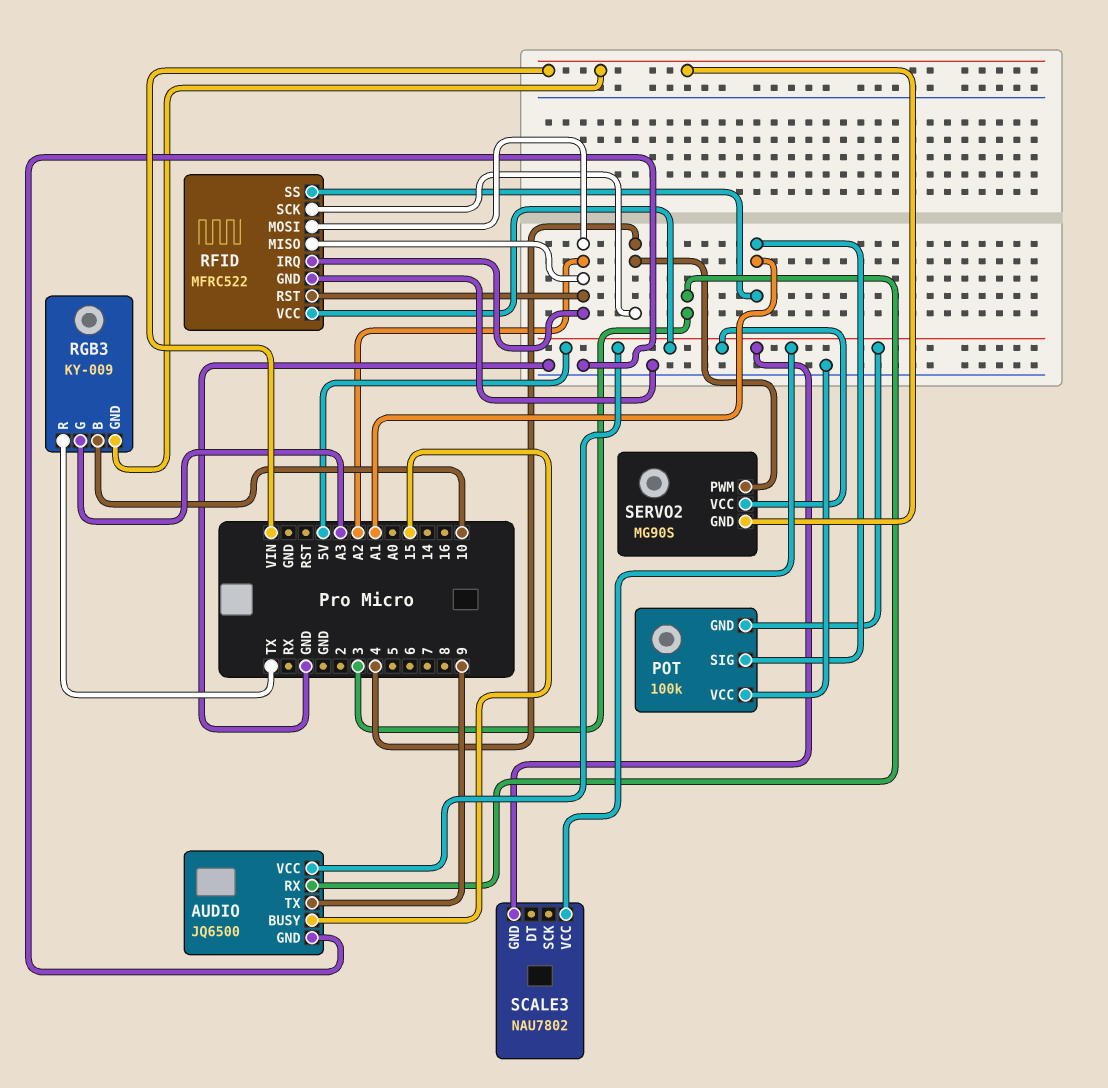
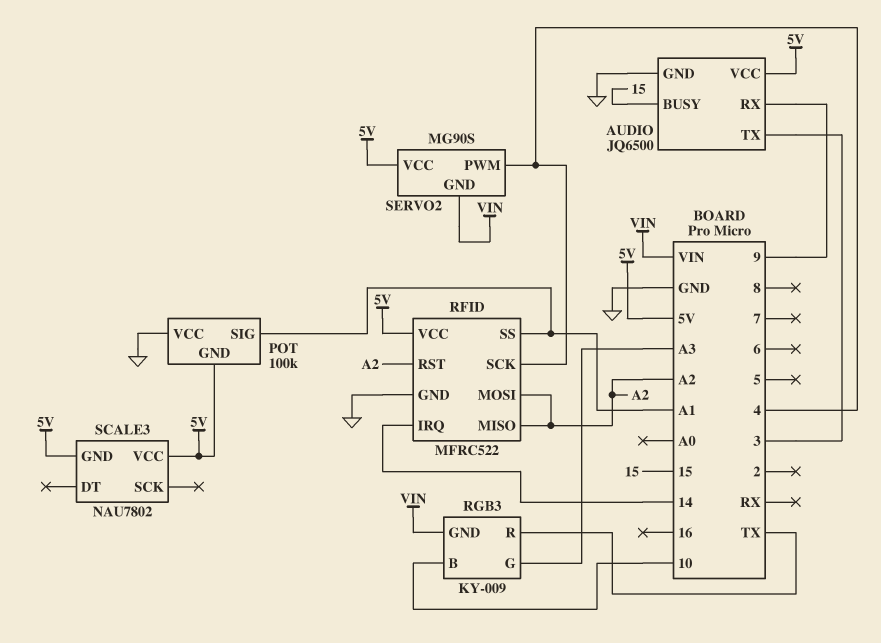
AUDIO pin RX: 3 -> 9
AUDIO pin TX: 9 -> 3
RFID pin IRQ: A2 -> 14

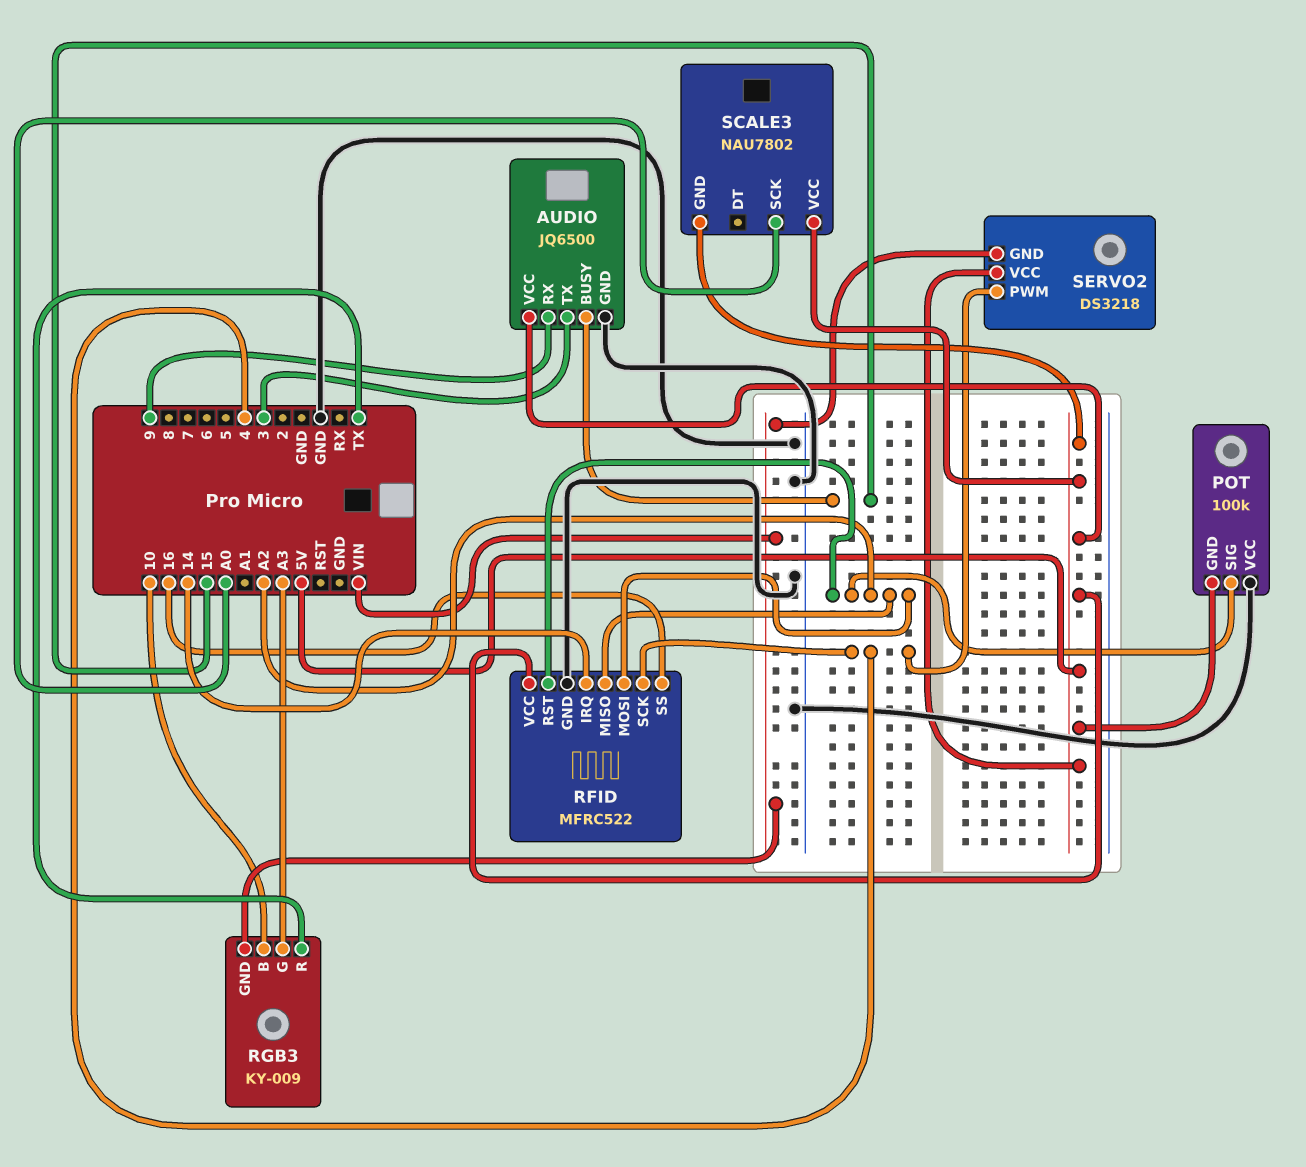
POT pin SIG: A1 -> A2
RFID pin SS: A1 -> 16
SCALE3 pin SCK: none -> A0
SERVO2: MG90S -> DS3218

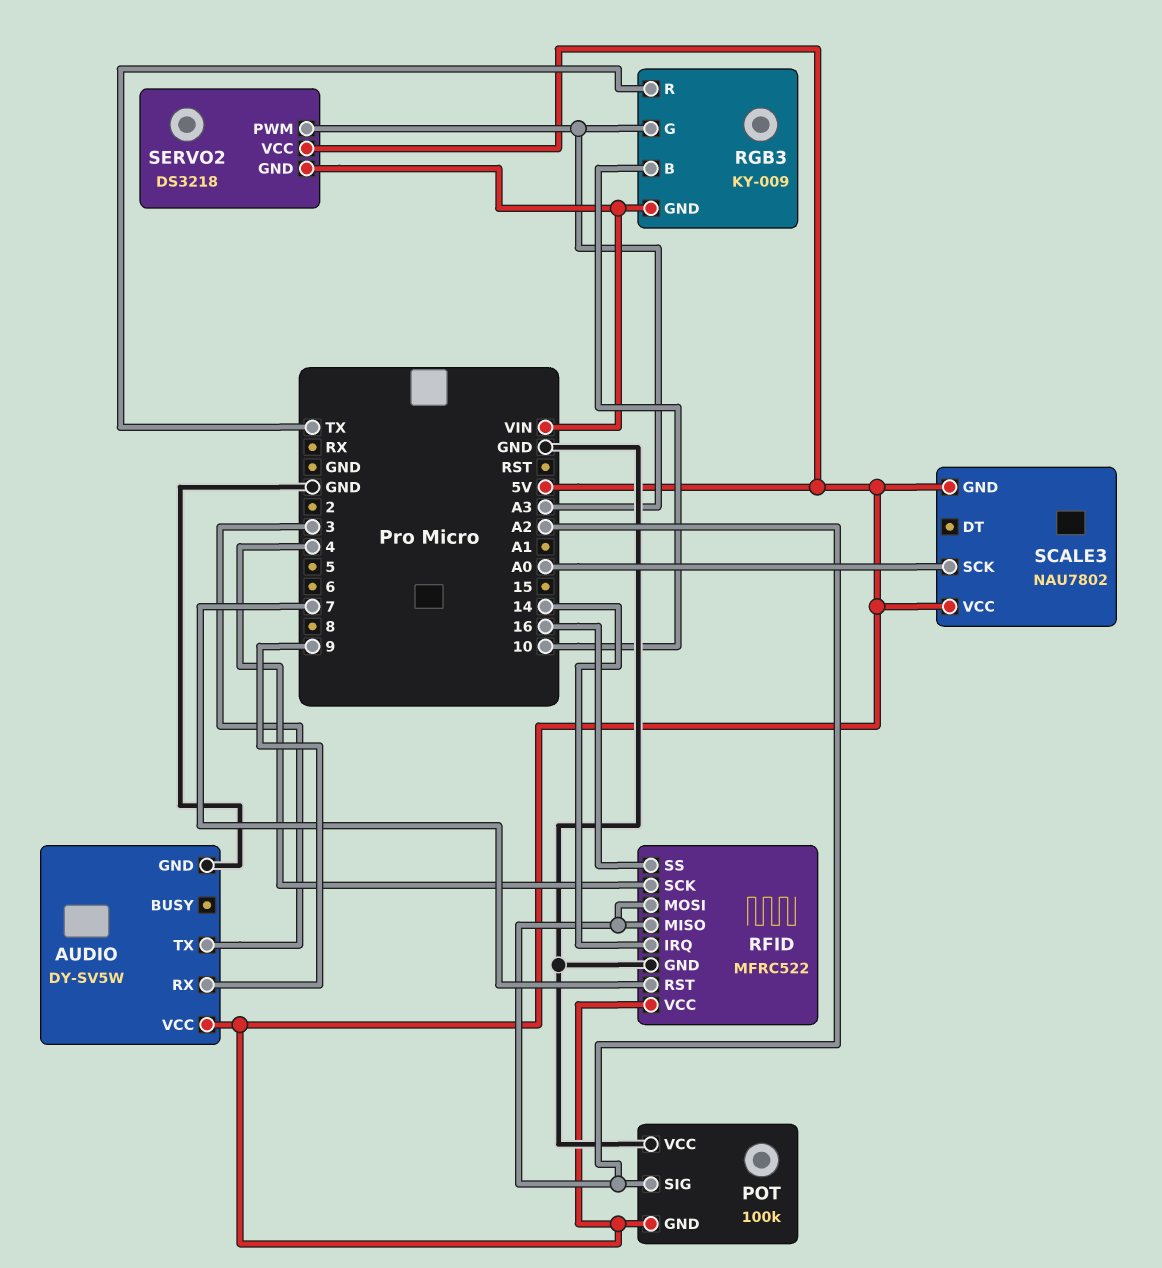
AUDIO: JQ6500 -> DY-SV5W
AUDIO pin BUSY: 15 -> none
RFID pin RST: A2 -> 7
SERVO2 pin PWM: 4 -> A3

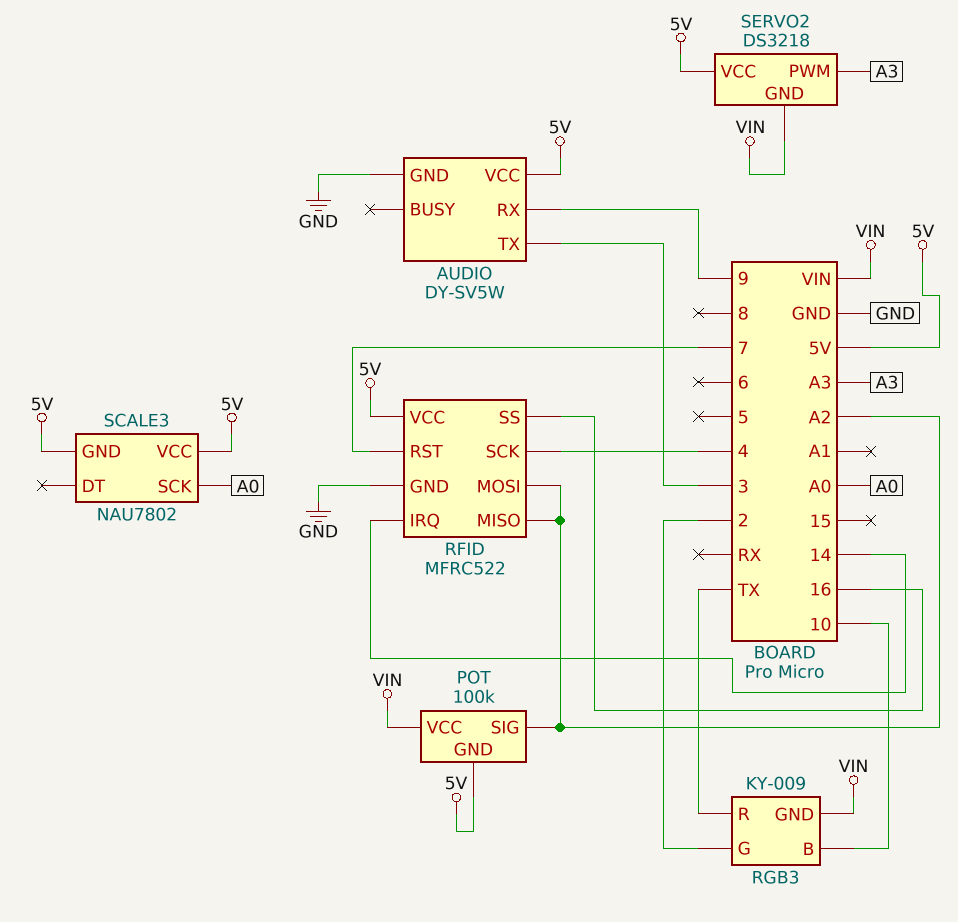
POT pin VCC: GND -> VIN
RGB3 pin G: A3 -> 2

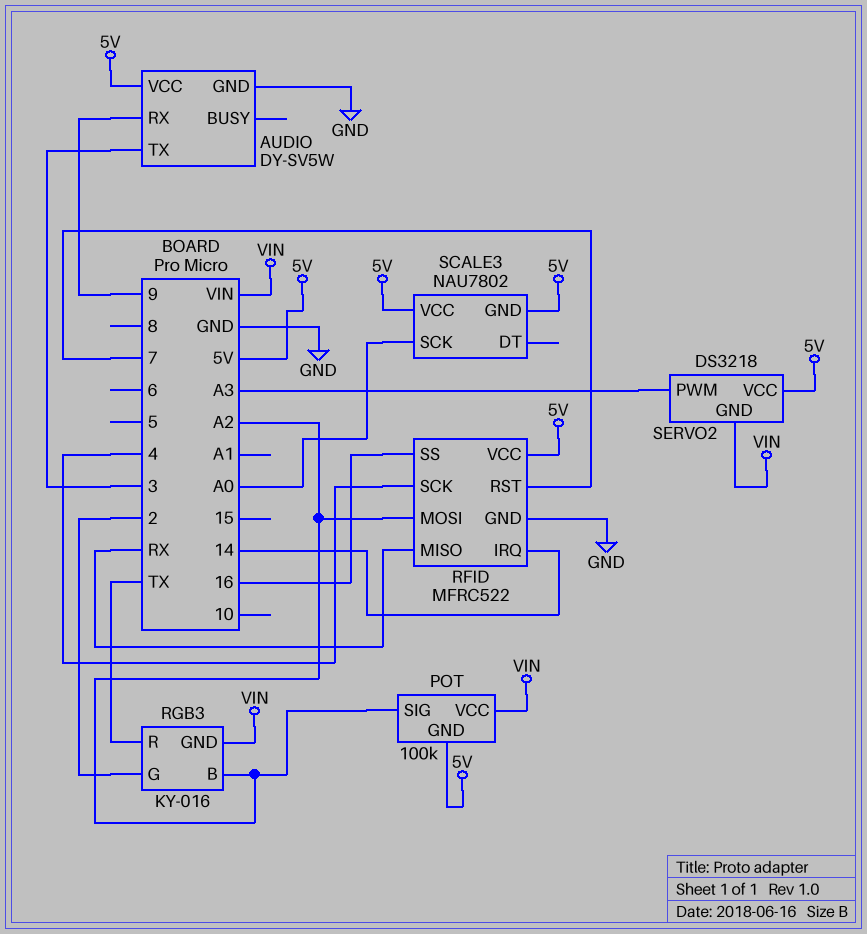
RFID pin MISO: A2 -> RX
RGB3: KY-009 -> KY-016
RGB3 pin B: 10 -> A2

